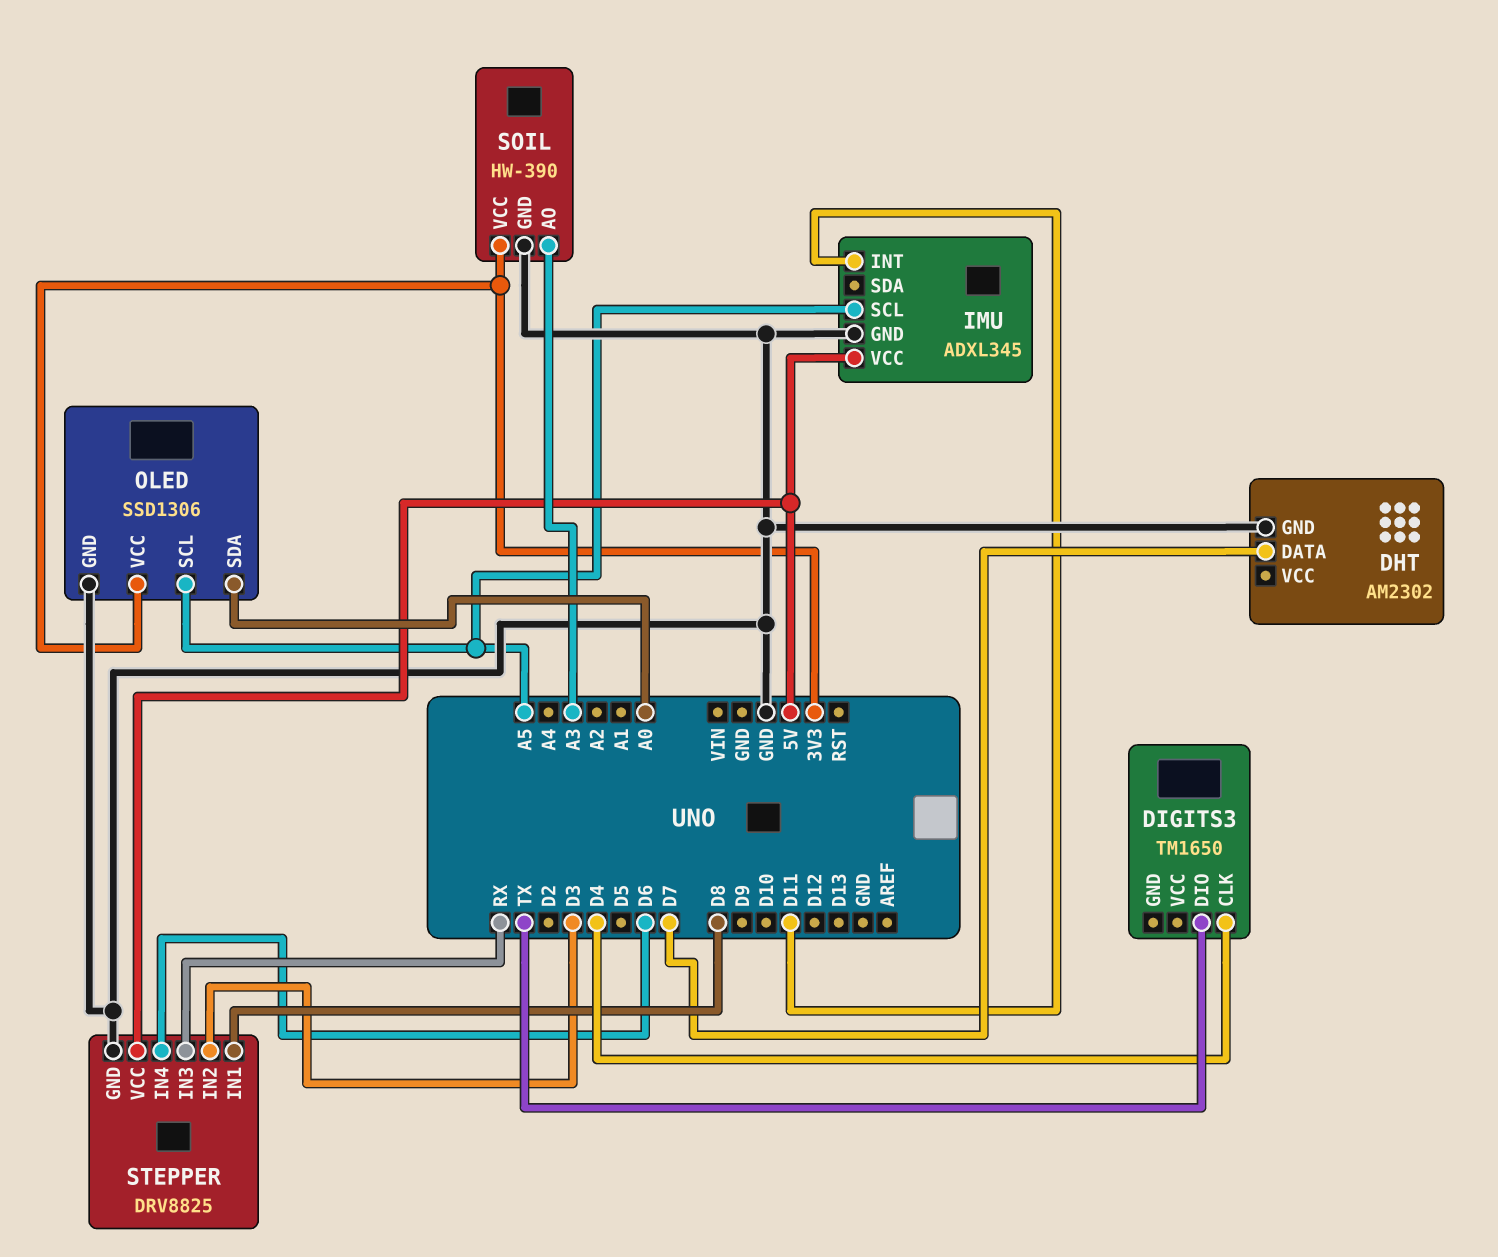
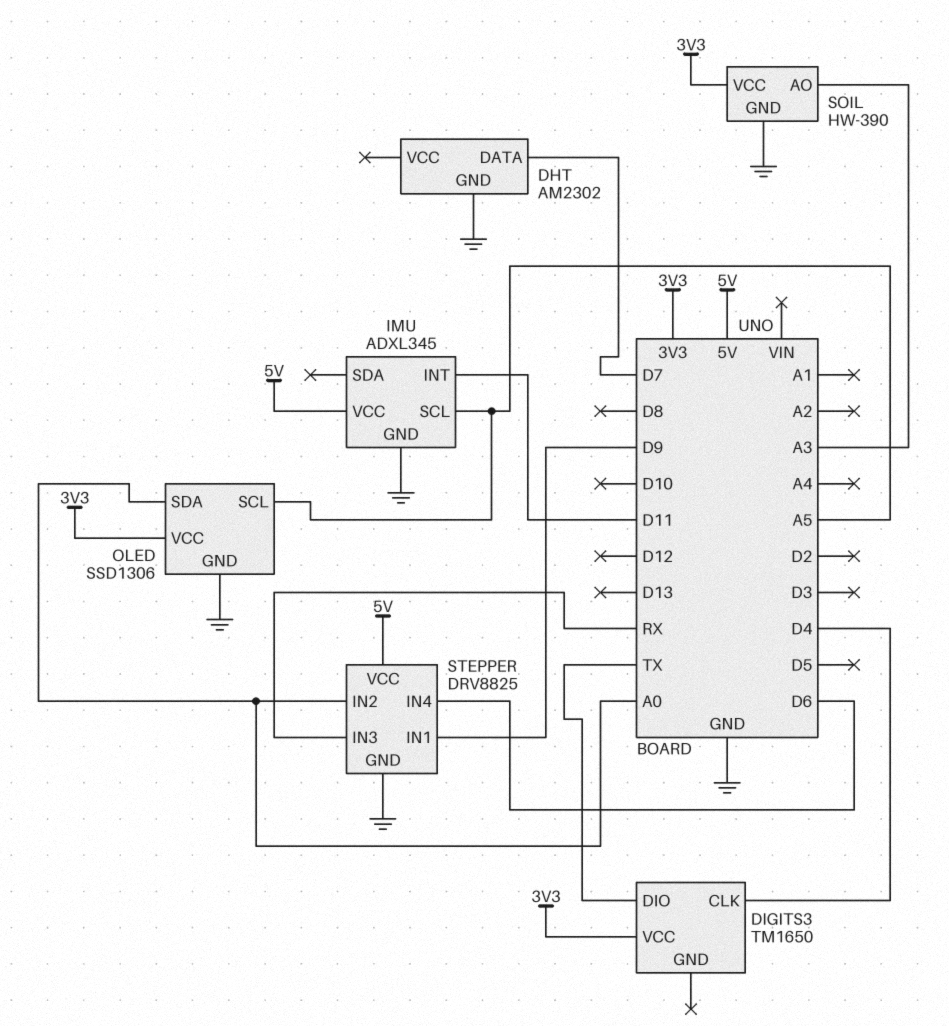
DIGITS3 pin VCC: none -> 3V3
STEPPER pin IN1: D8 -> D9
STEPPER pin IN2: D3 -> A0

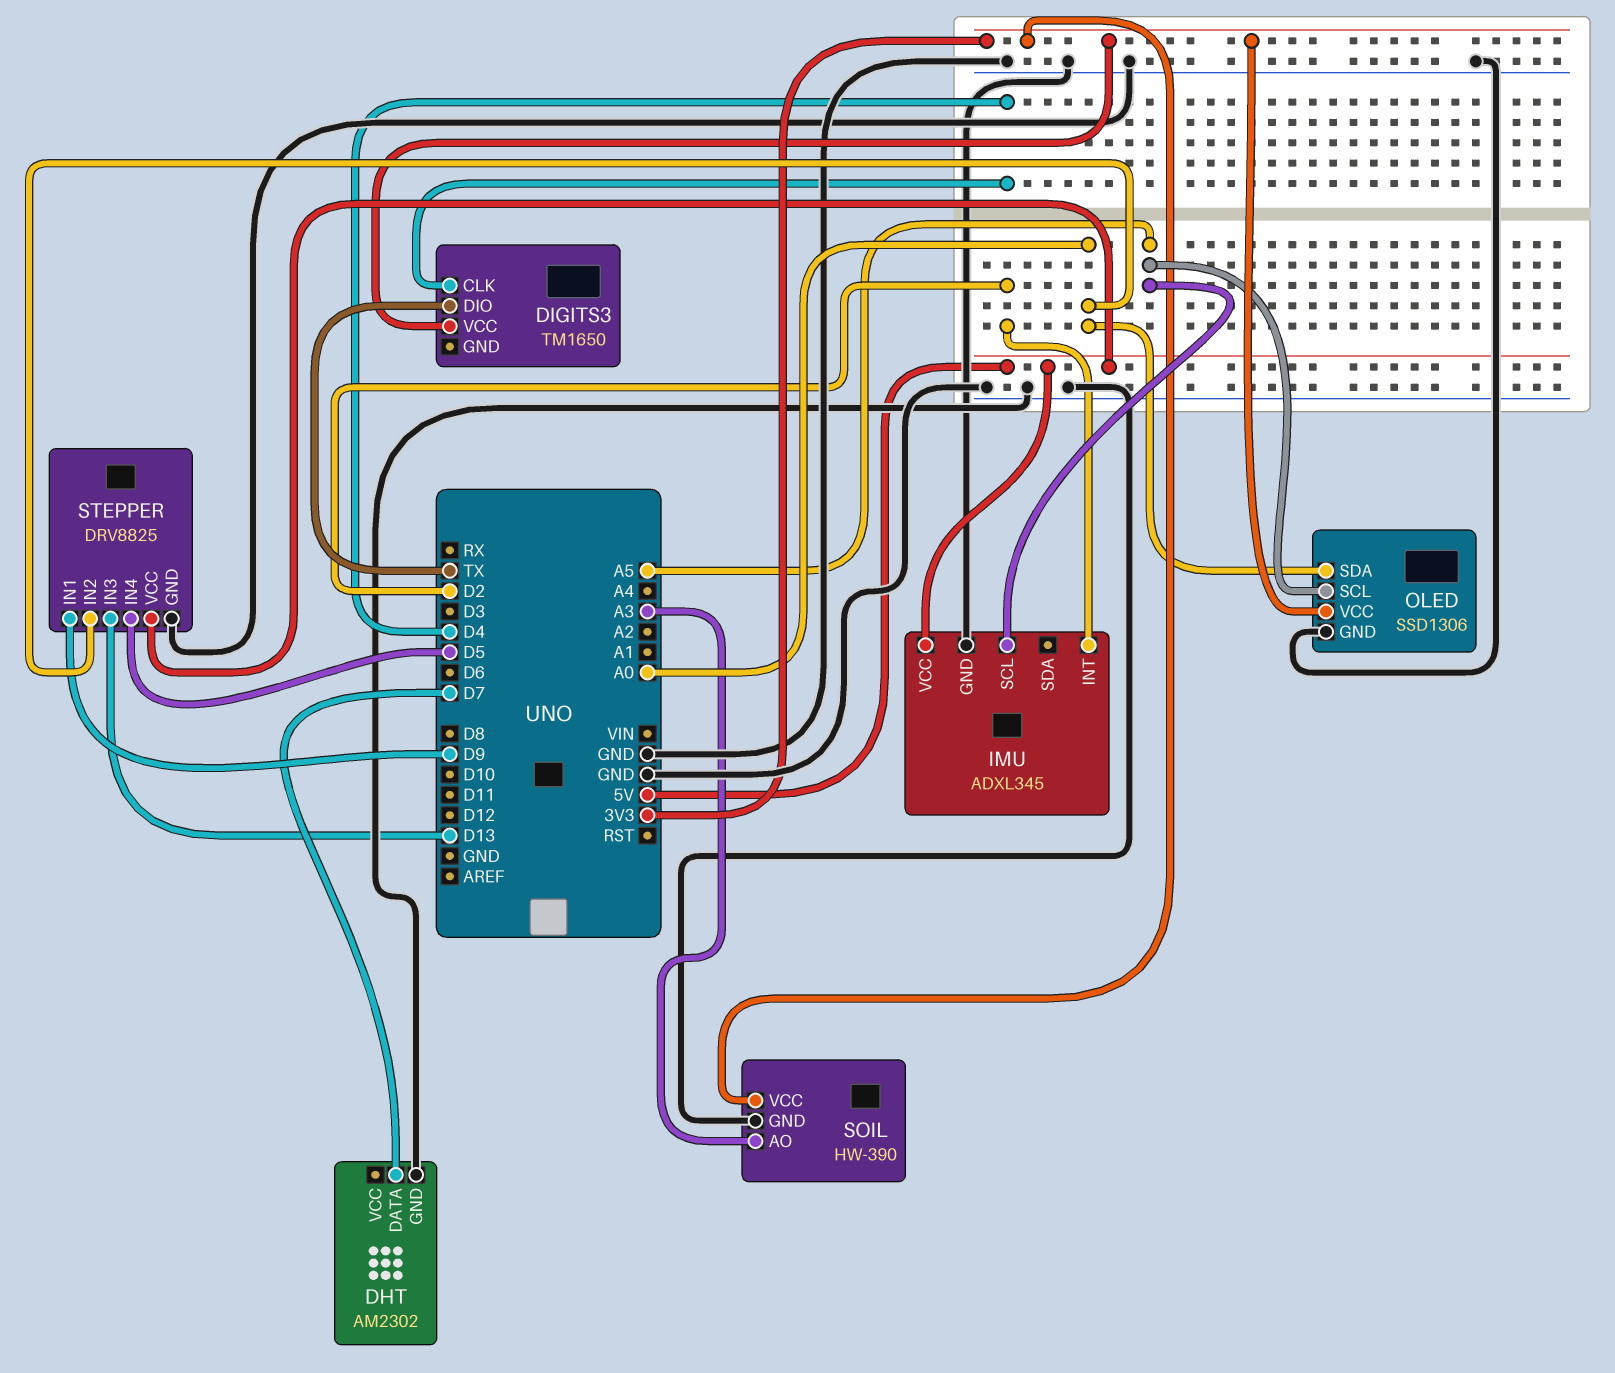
IMU pin INT: D11 -> D2
STEPPER pin IN3: RX -> D13
STEPPER pin IN4: D6 -> D5

